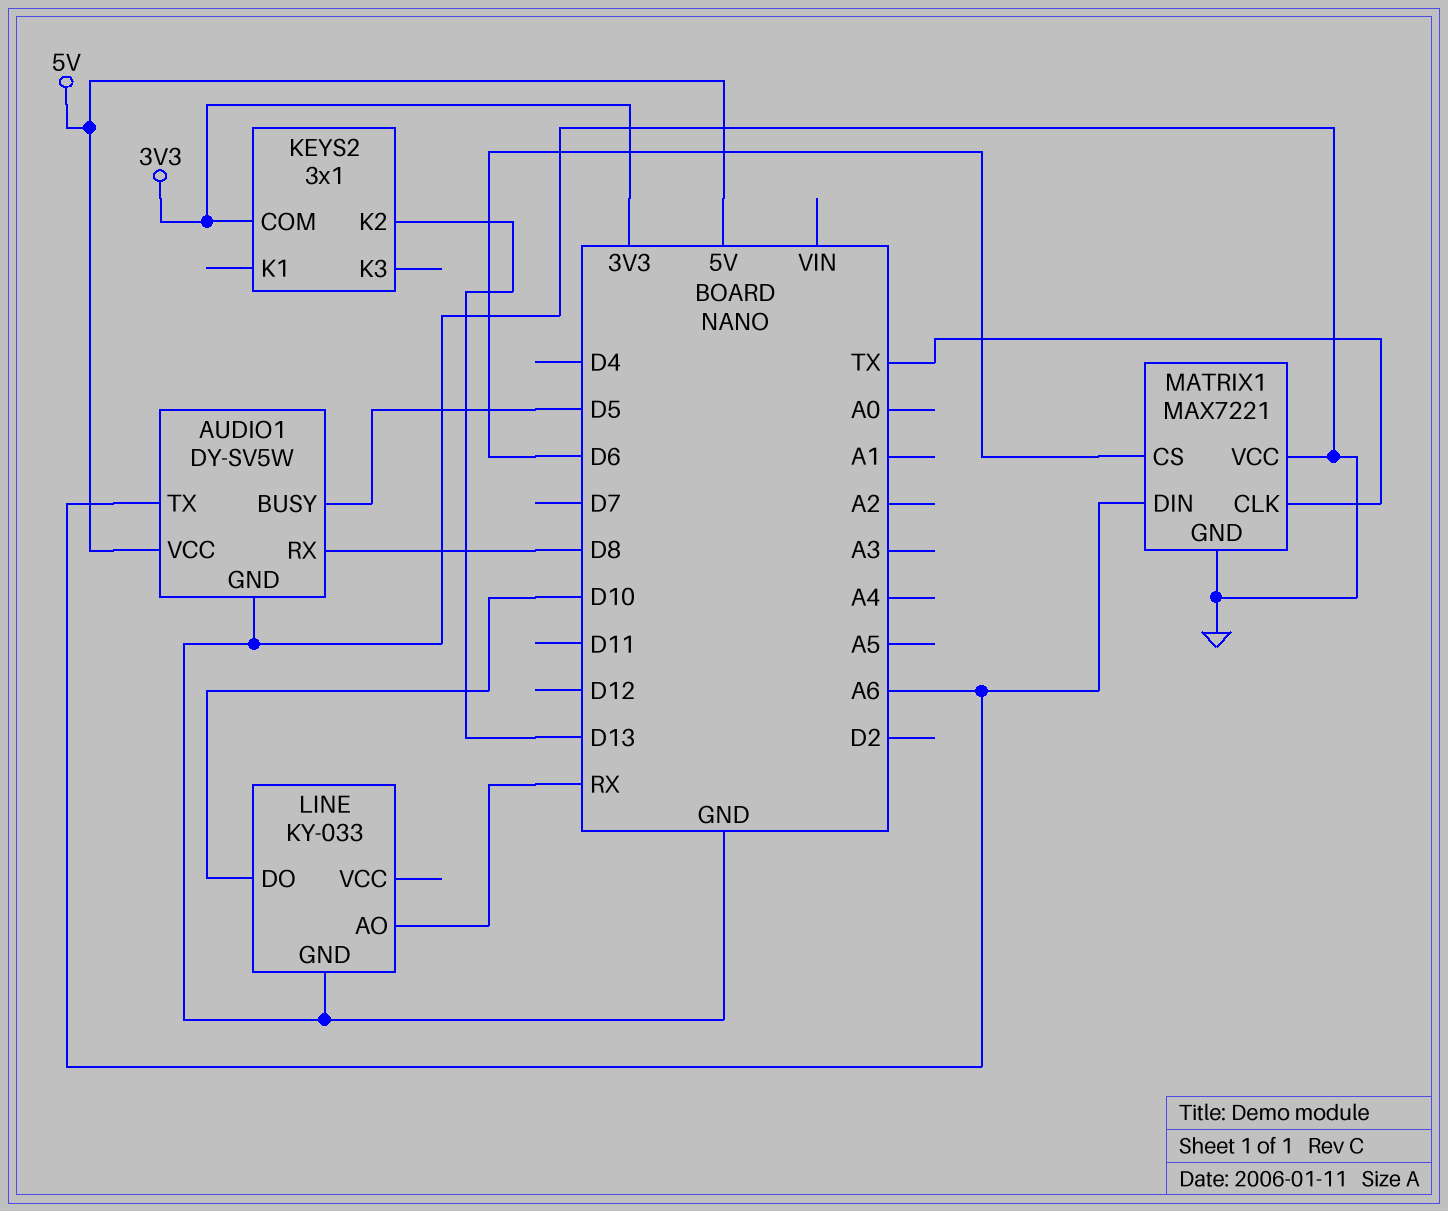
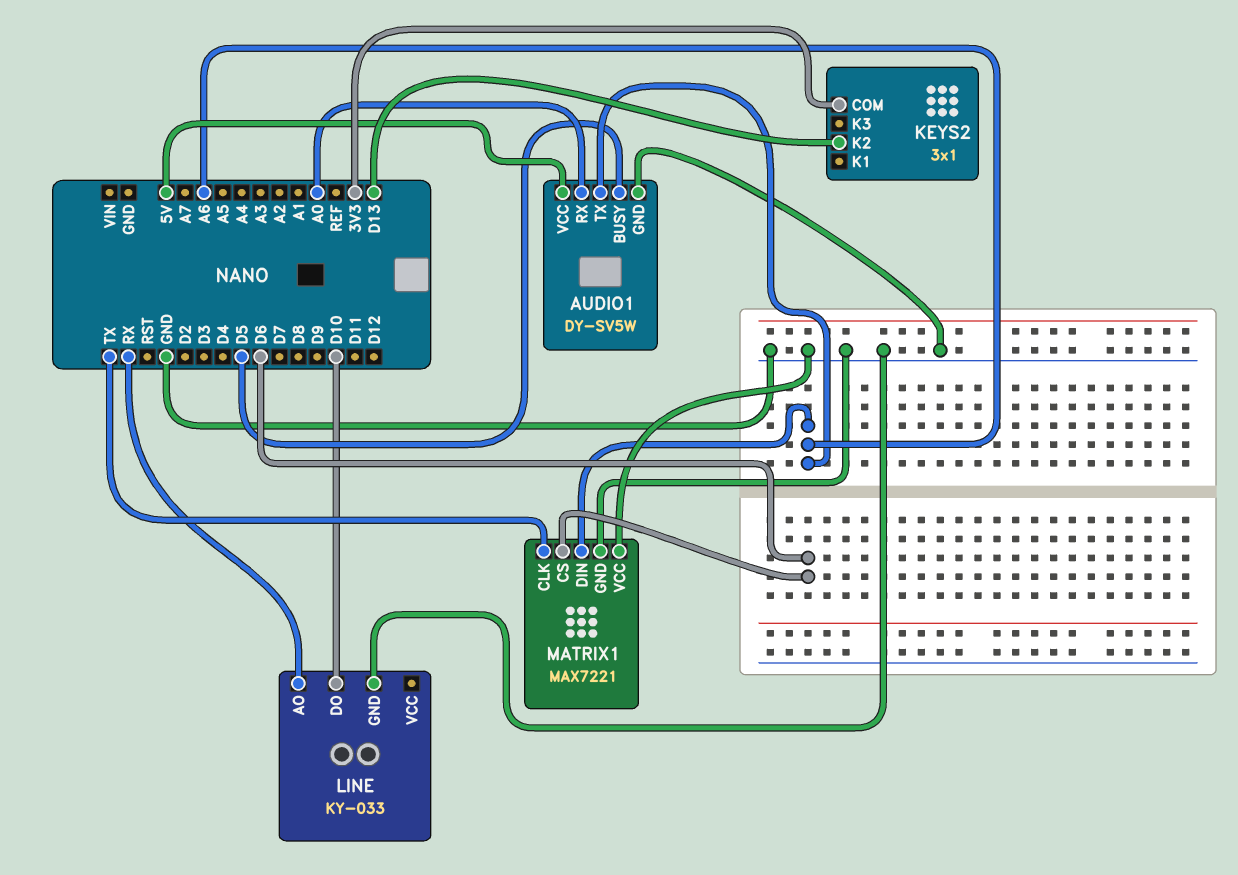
AUDIO1 pin RX: D8 -> A0

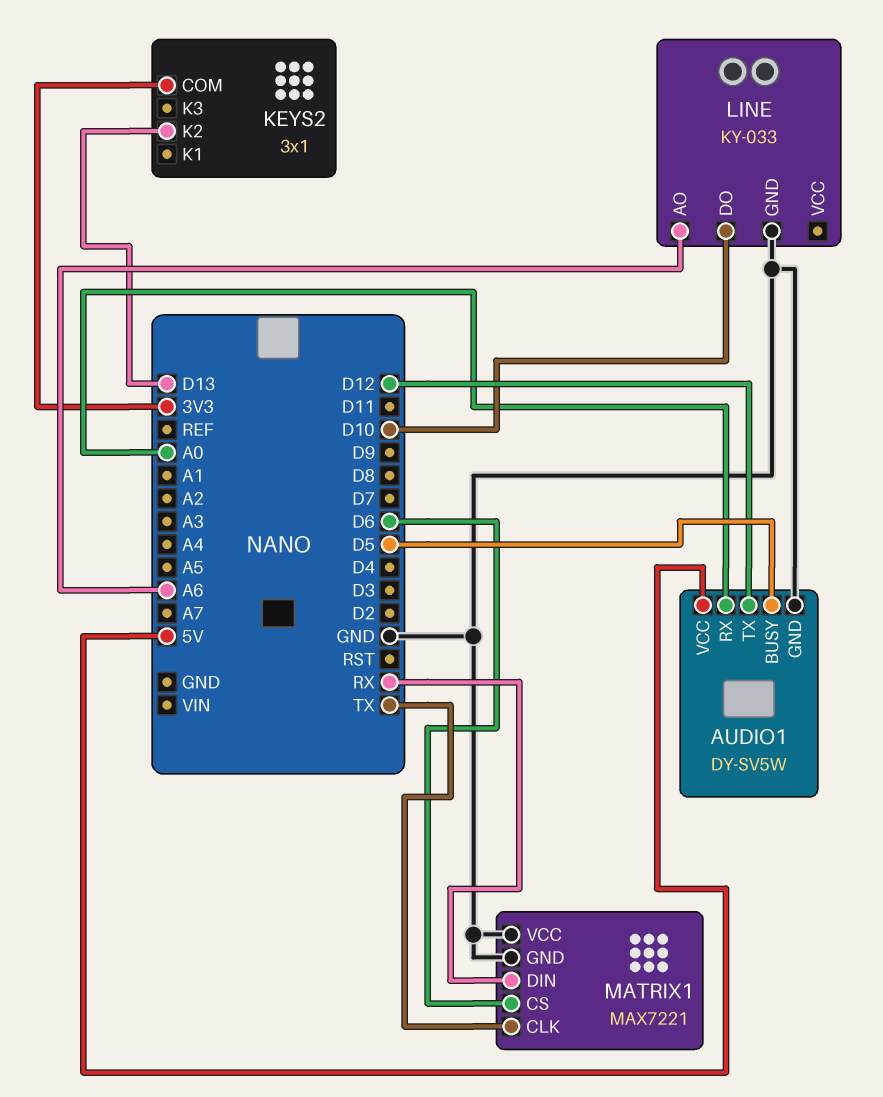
AUDIO1 pin TX: A6 -> D12
LINE pin AO: RX -> A6
MATRIX1 pin DIN: A6 -> RX

